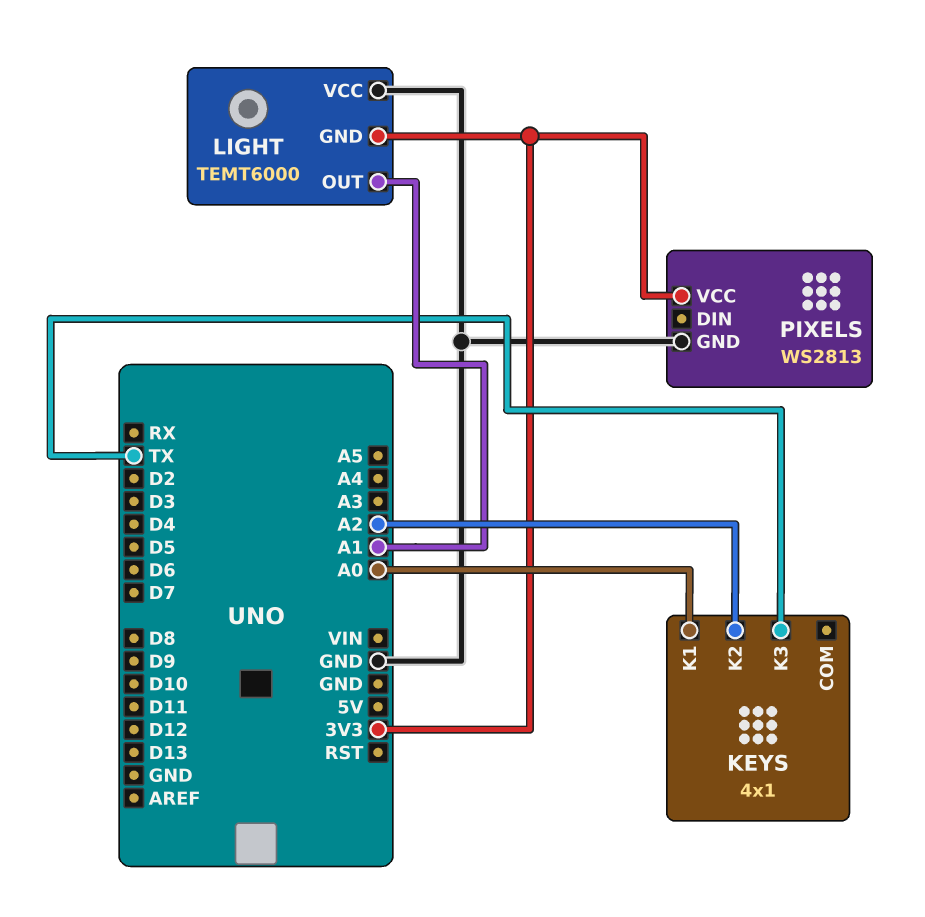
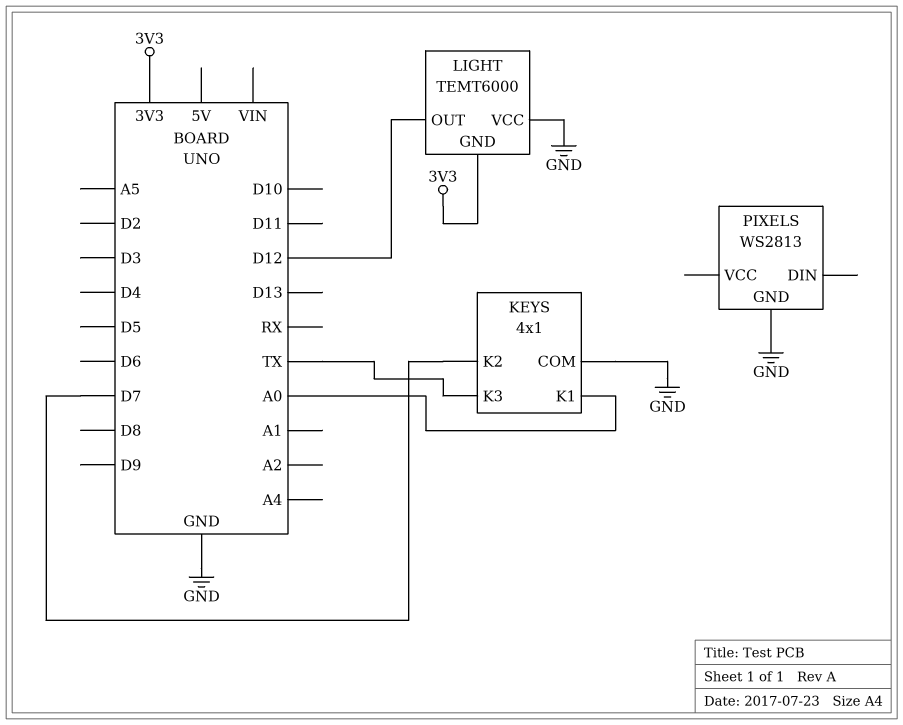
KEYS pin COM: none -> GND
KEYS pin K2: A2 -> D7
LIGHT pin OUT: A1 -> D12
PIXELS pin VCC: 3V3 -> none

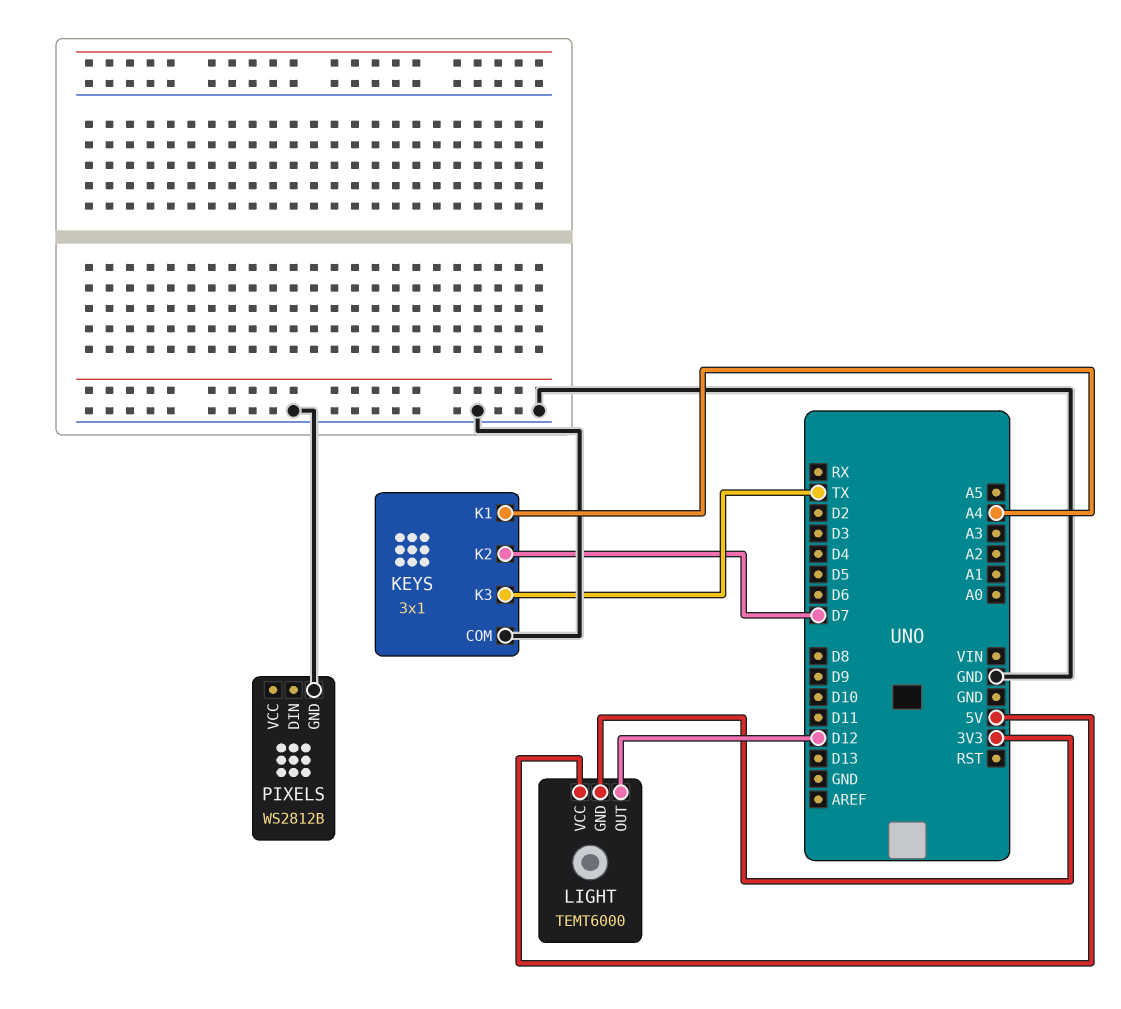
KEYS: 4x1 -> 3x1
KEYS pin K1: A0 -> A4
LIGHT pin VCC: GND -> 5V
PIXELS: WS2813 -> WS2812B

